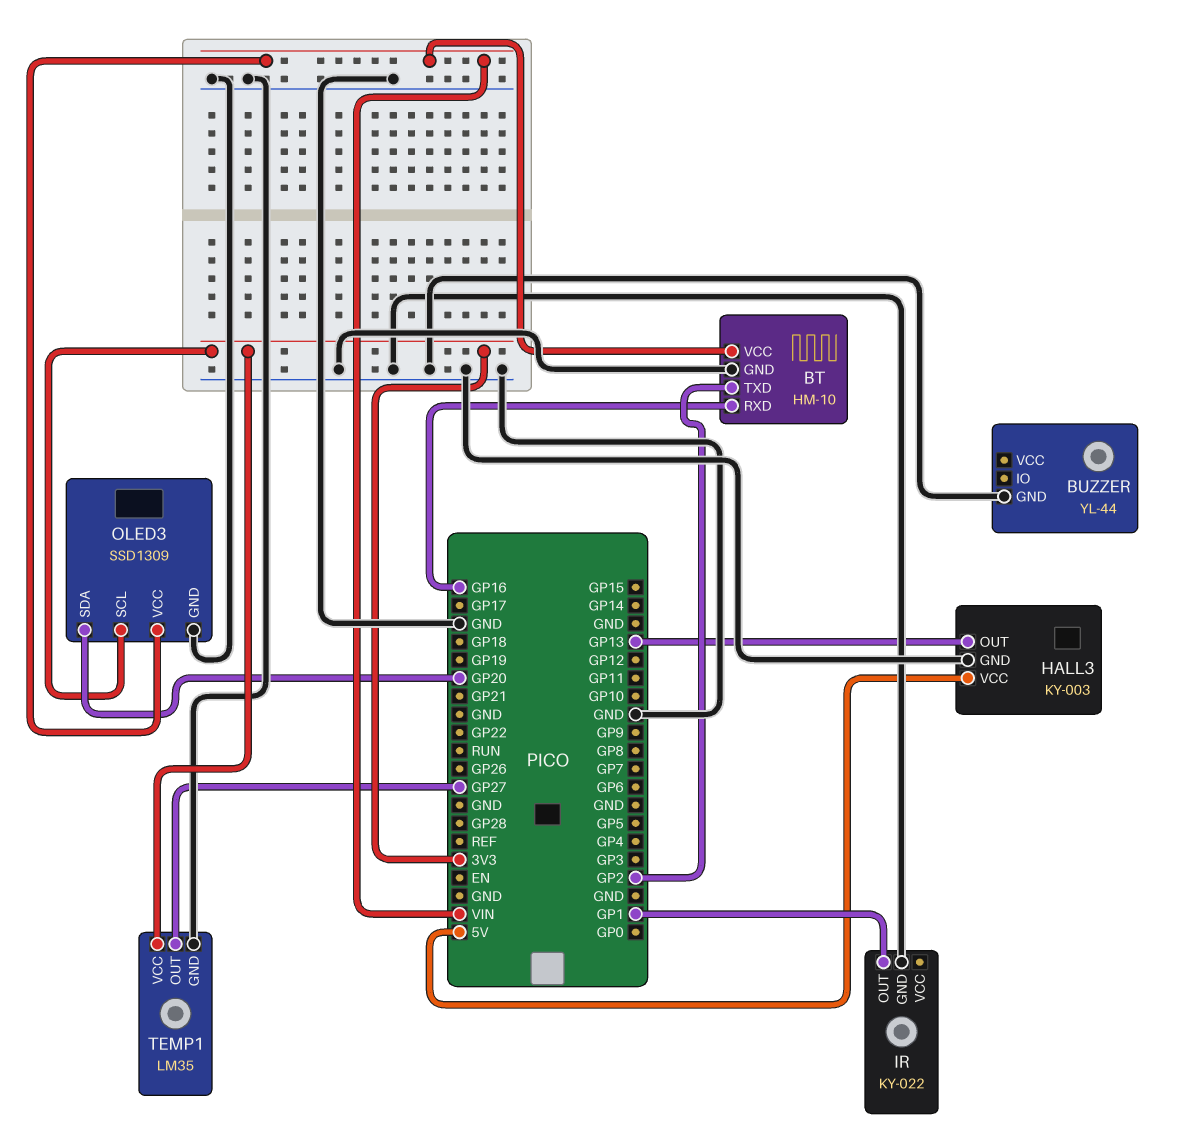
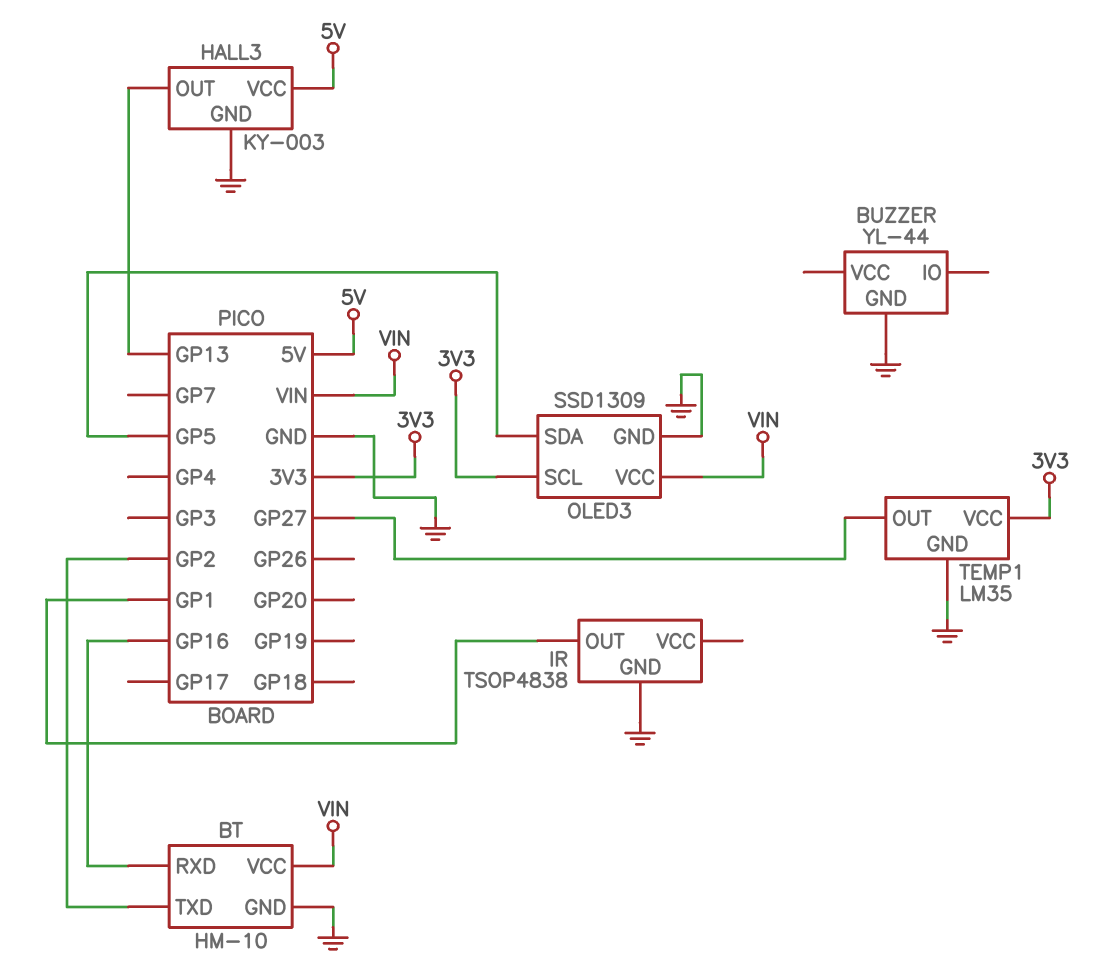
IR: KY-022 -> TSOP4838
OLED3 pin SDA: GP20 -> GP5

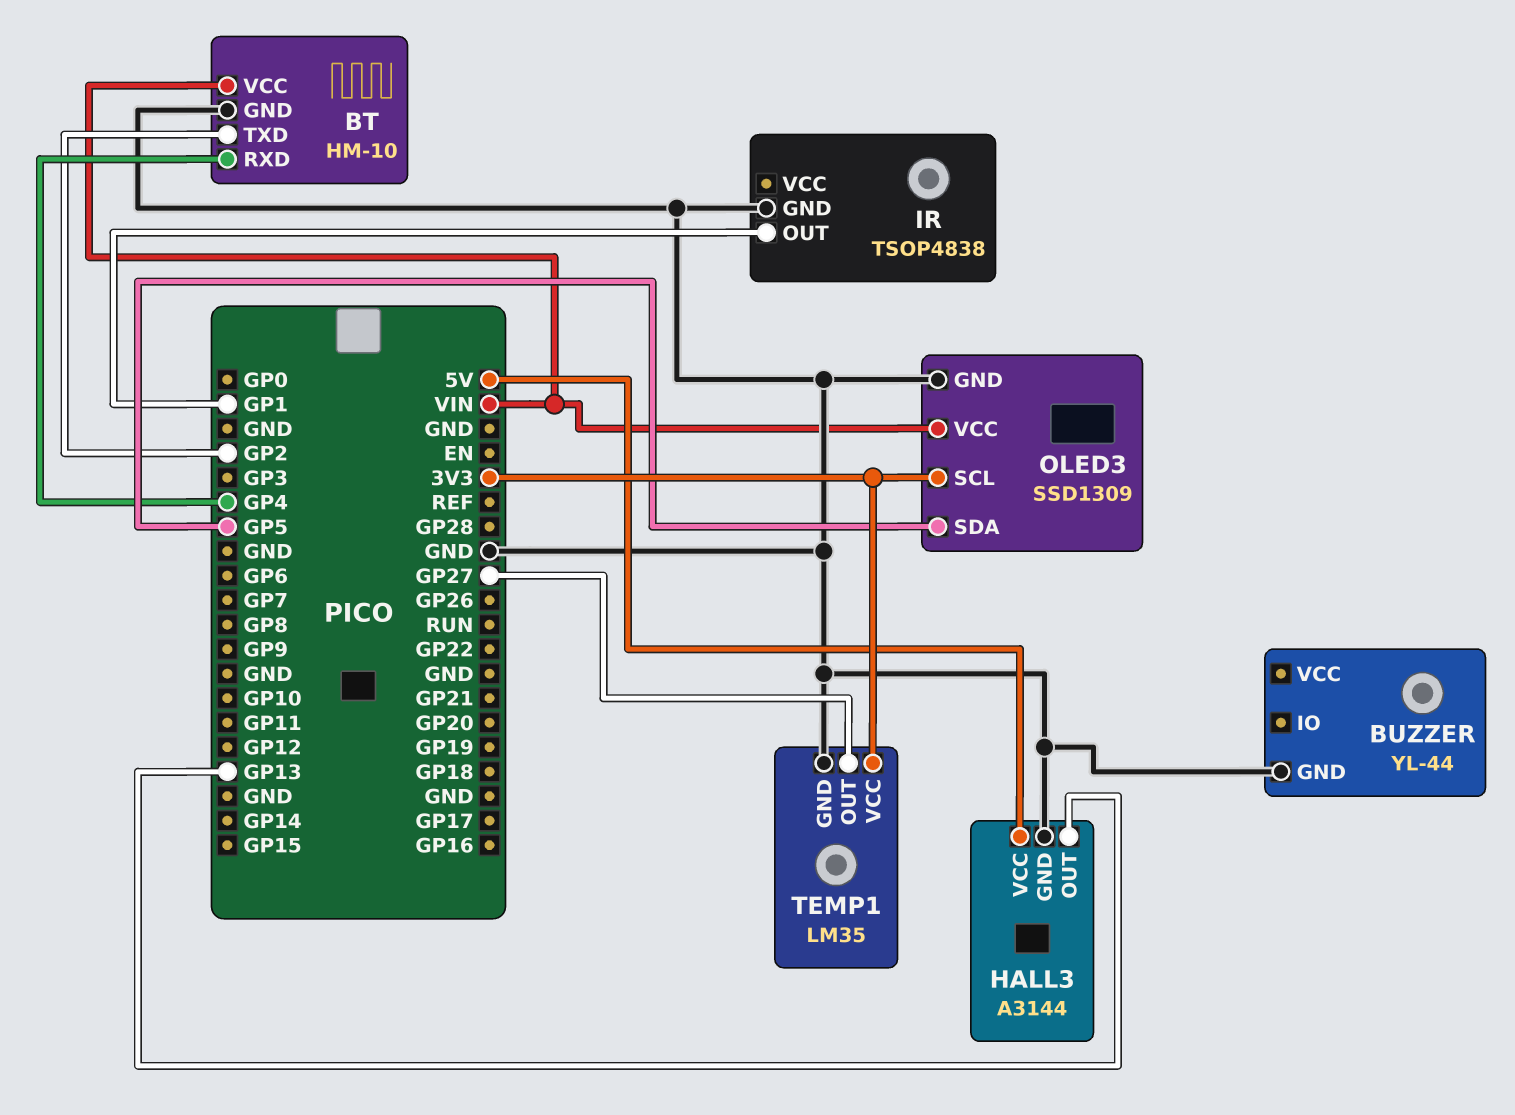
BT pin RXD: GP16 -> GP4
HALL3: KY-003 -> A3144

